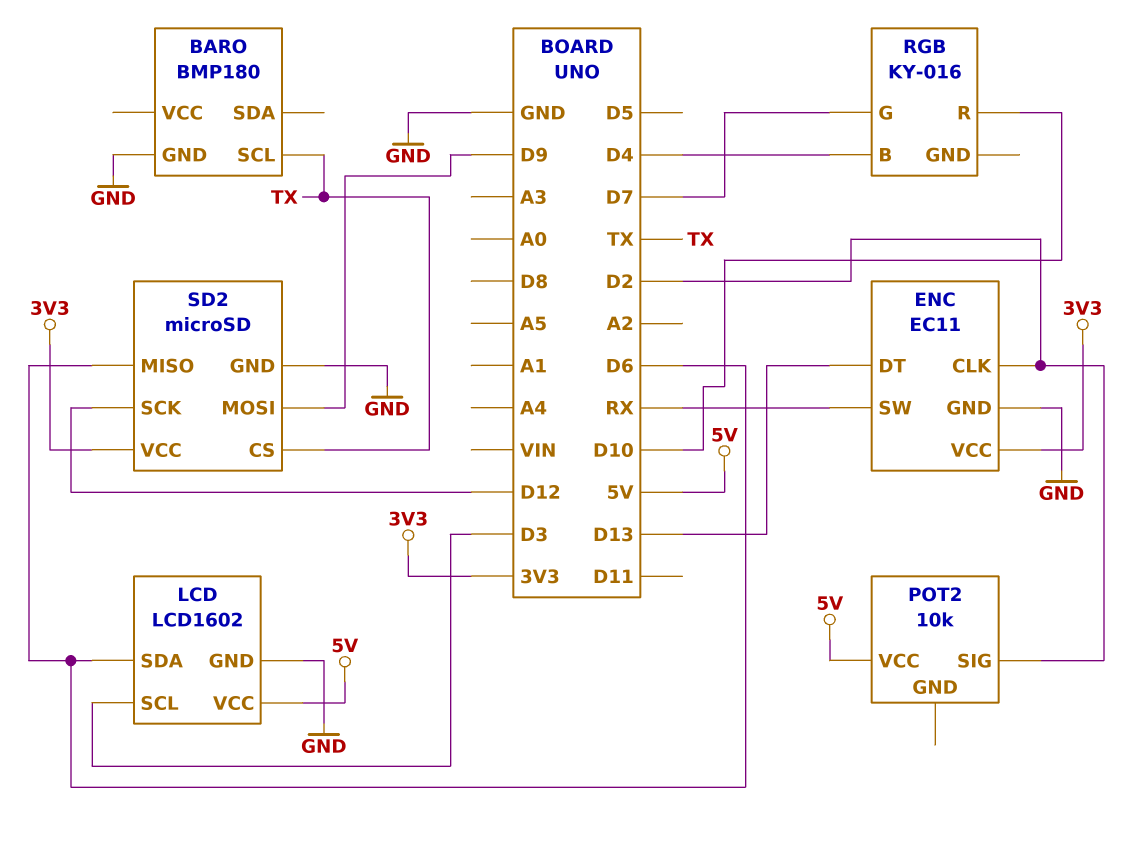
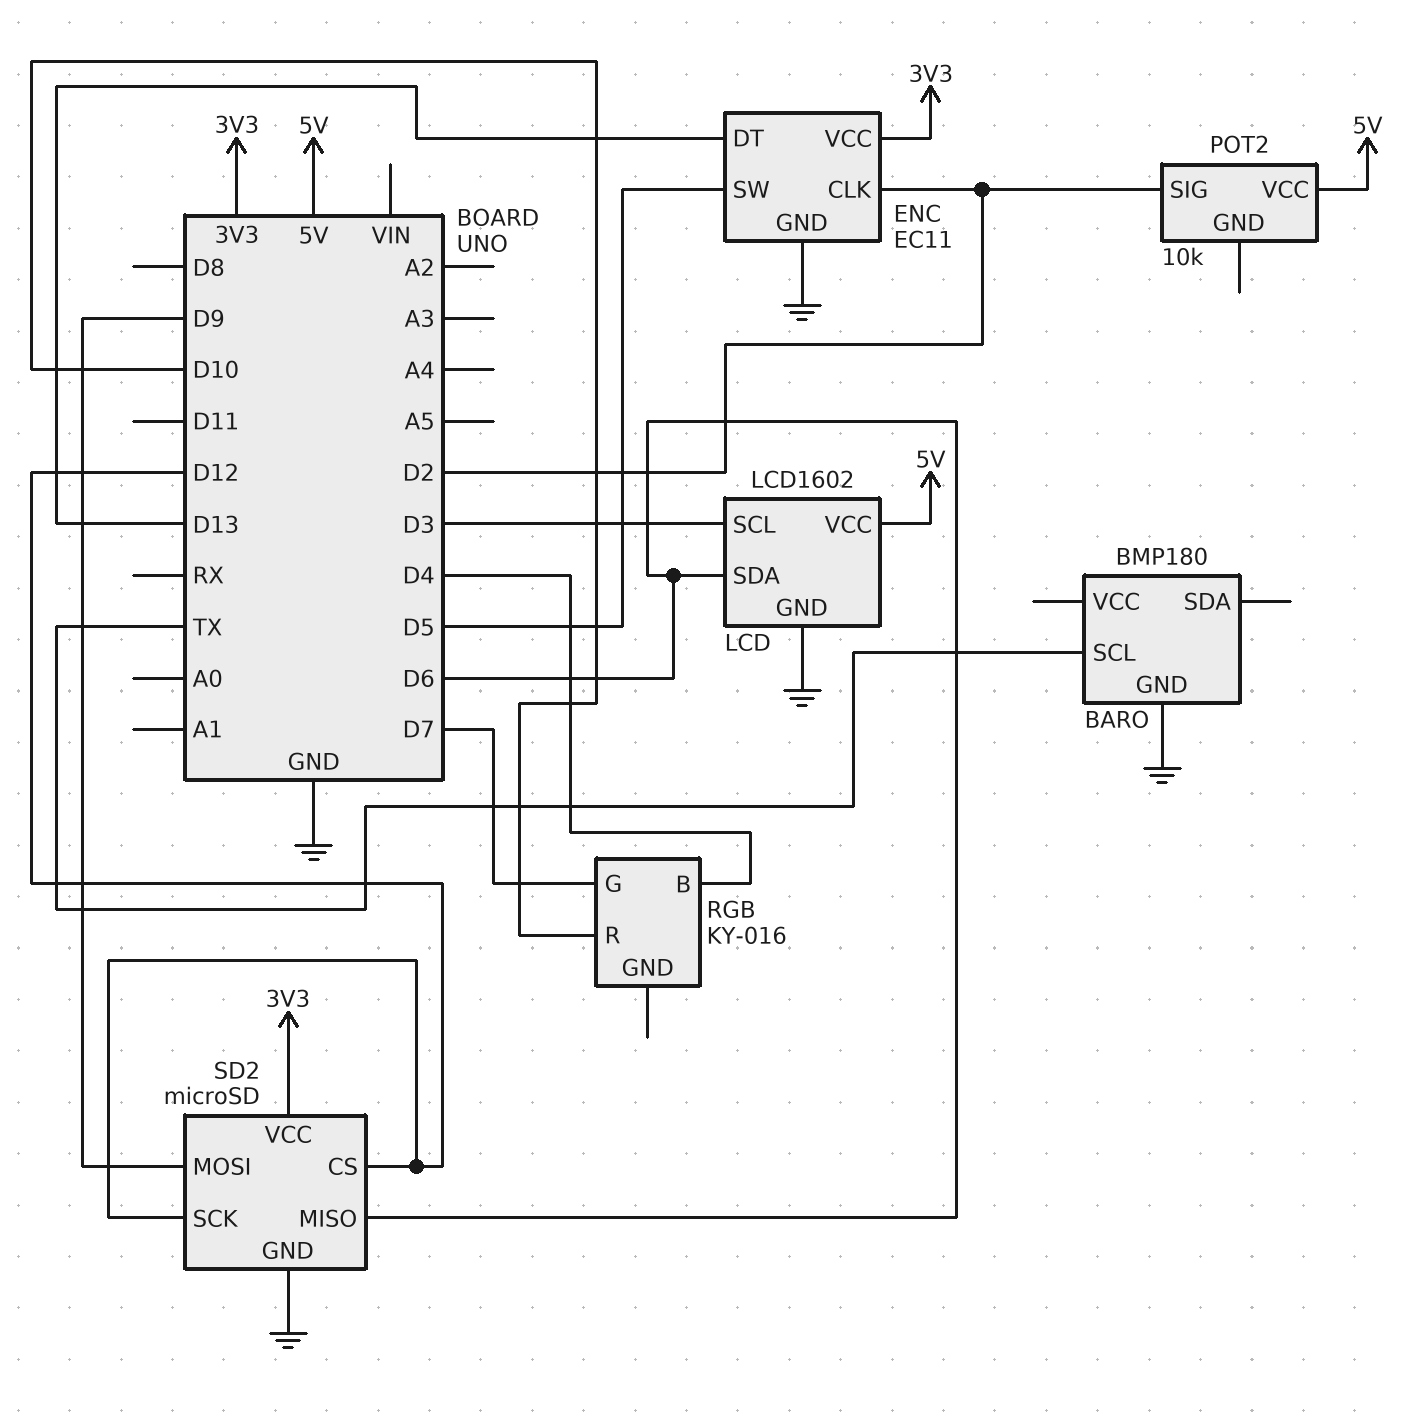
ENC pin SW: RX -> D5
SD2 pin CS: TX -> D12

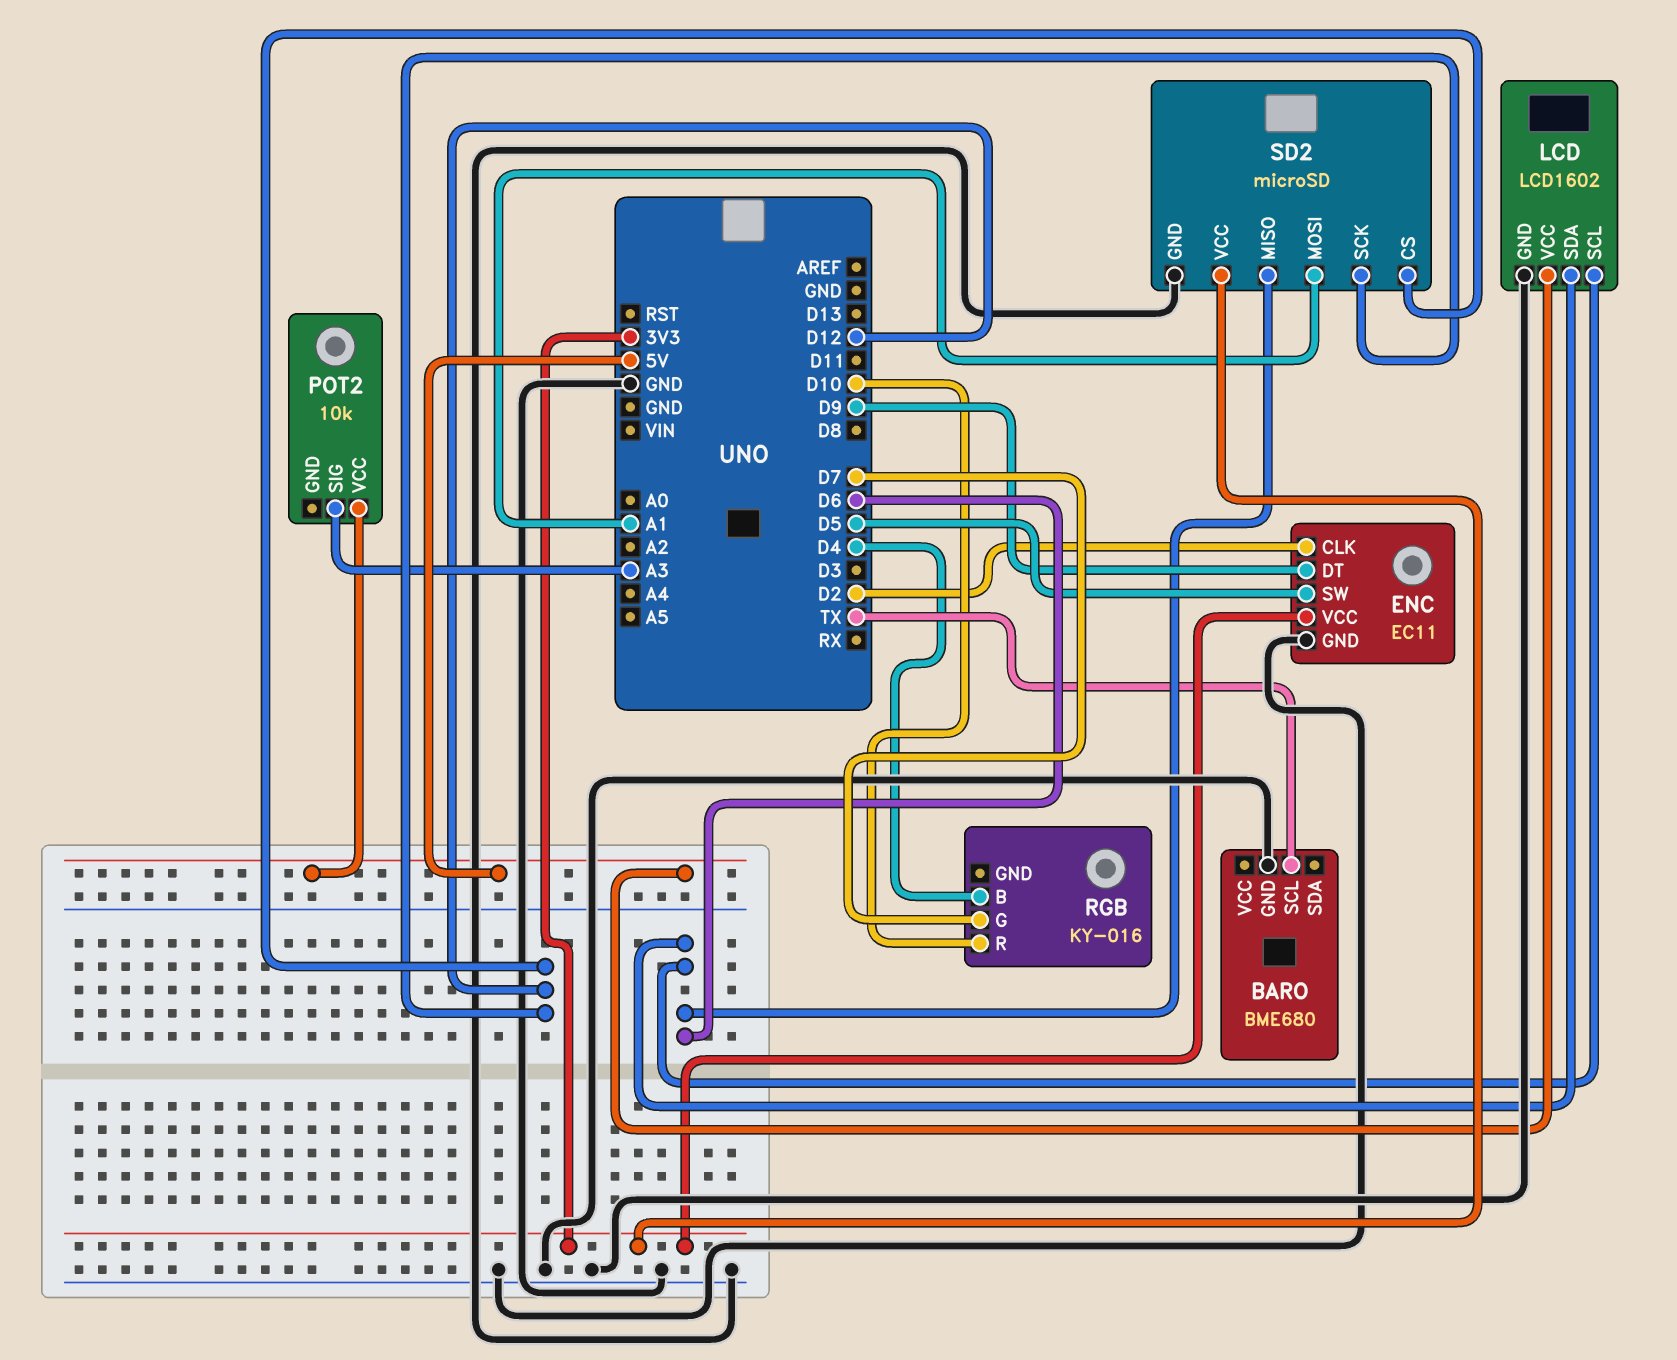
BARO: BMP180 -> BME680
ENC pin DT: D13 -> D9
LCD pin SCL: D3 -> D6
POT2 pin SIG: D2 -> A3
SD2 pin MOSI: D9 -> A1

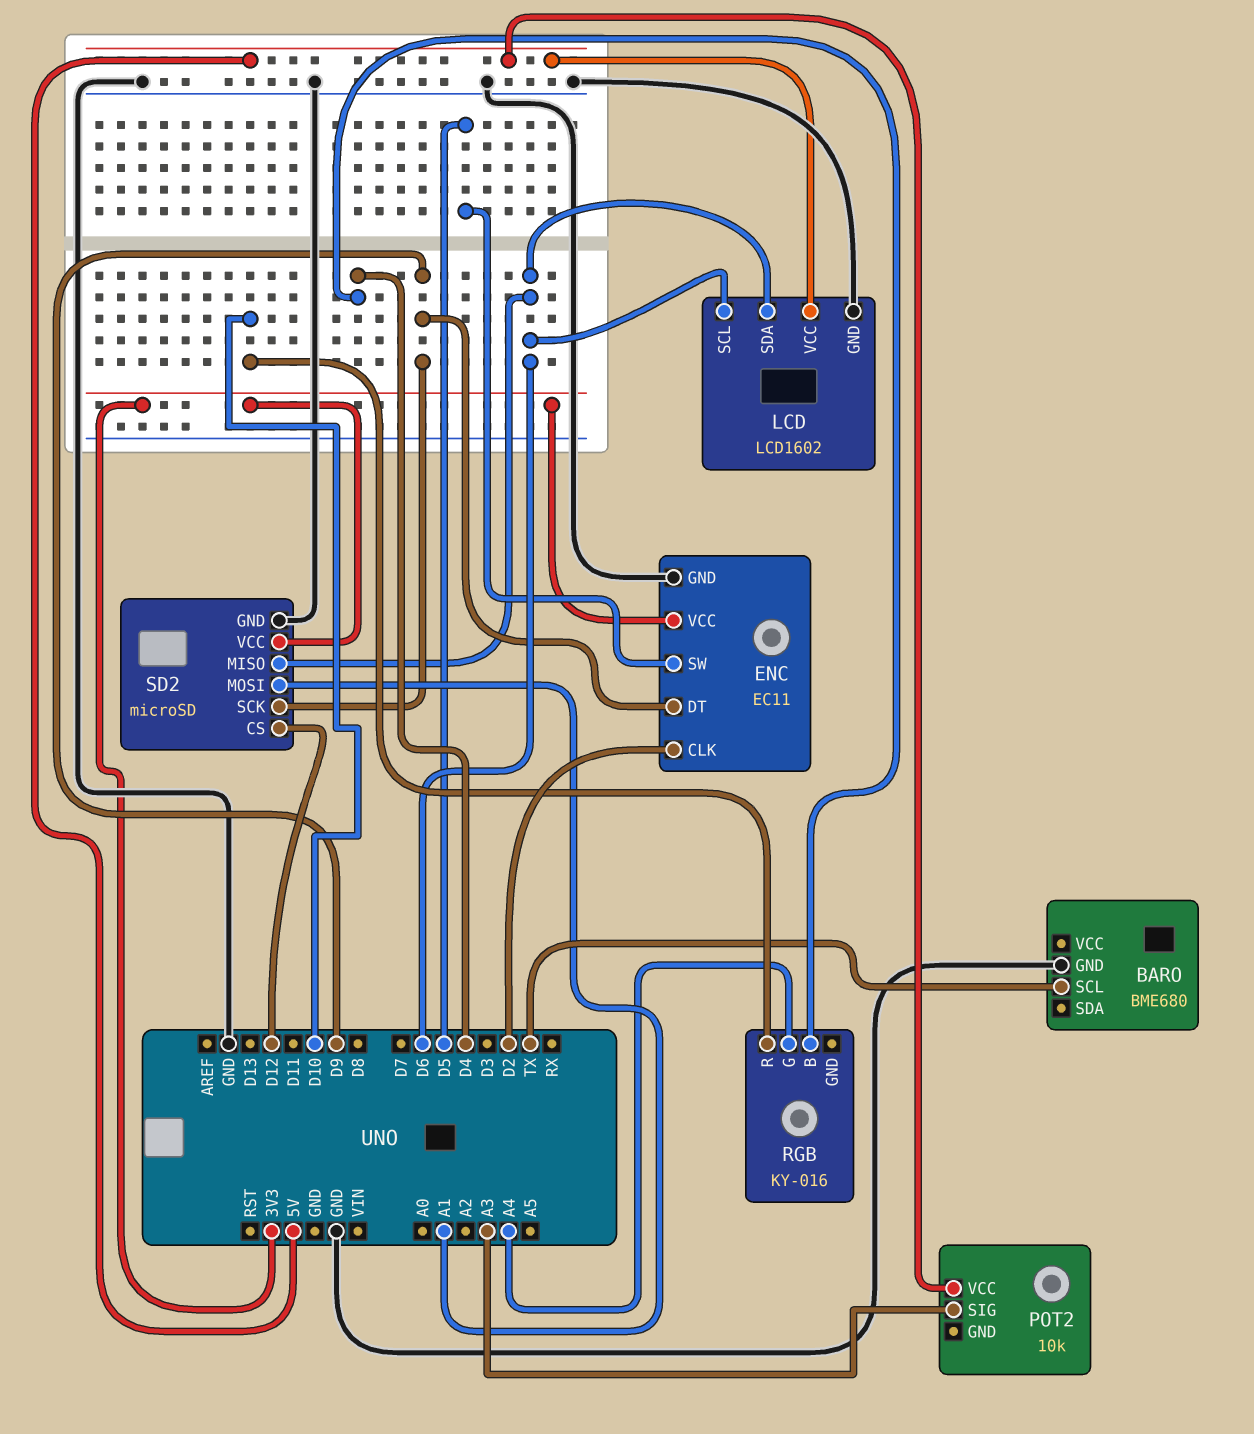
RGB pin G: D7 -> A4
SD2 pin SCK: D12 -> D9

